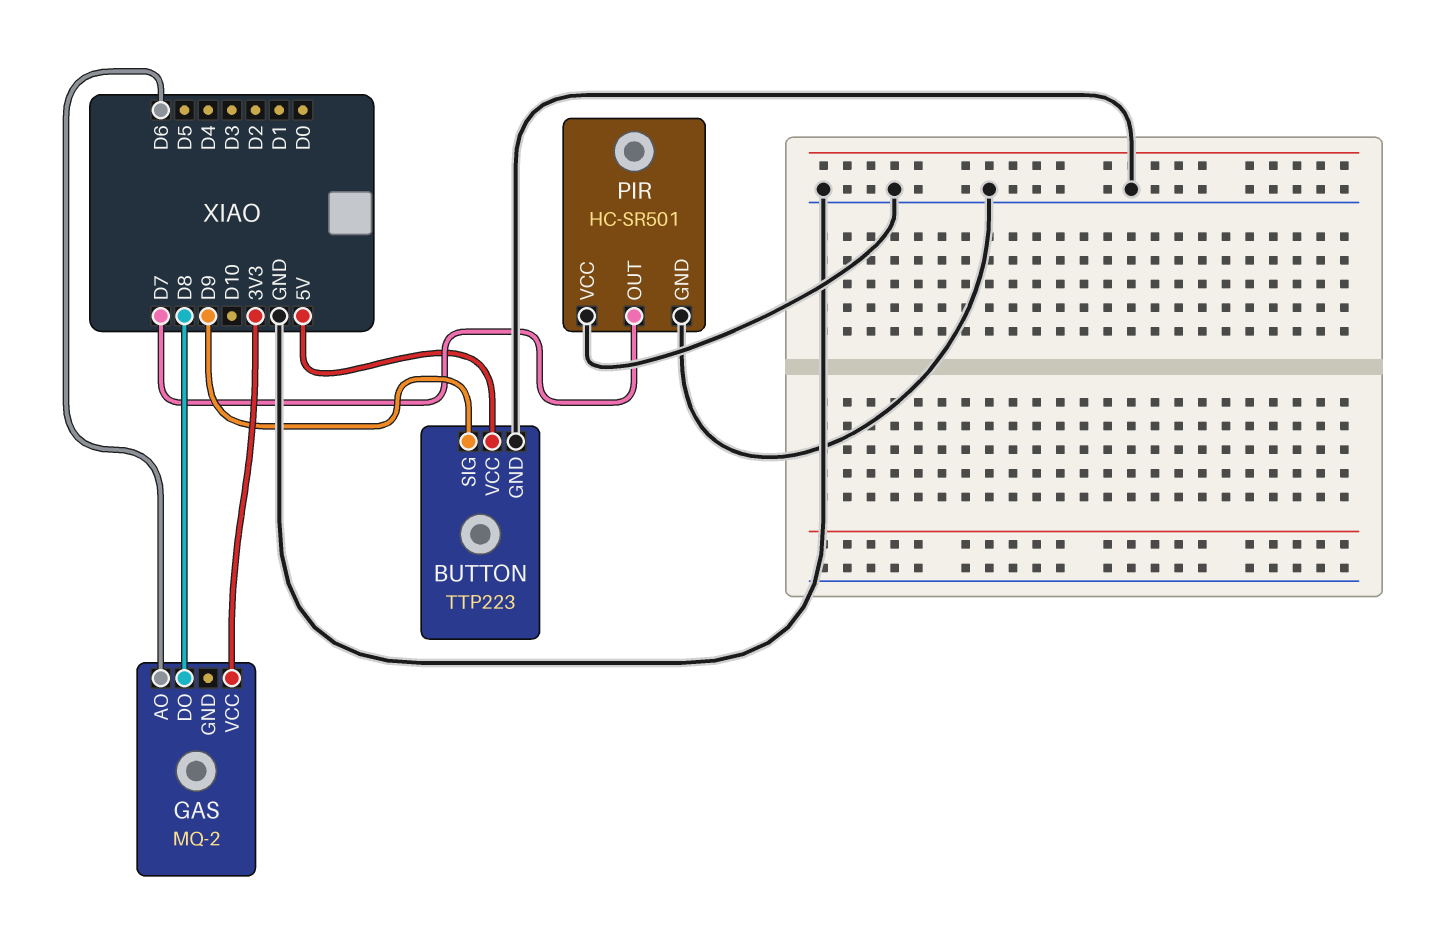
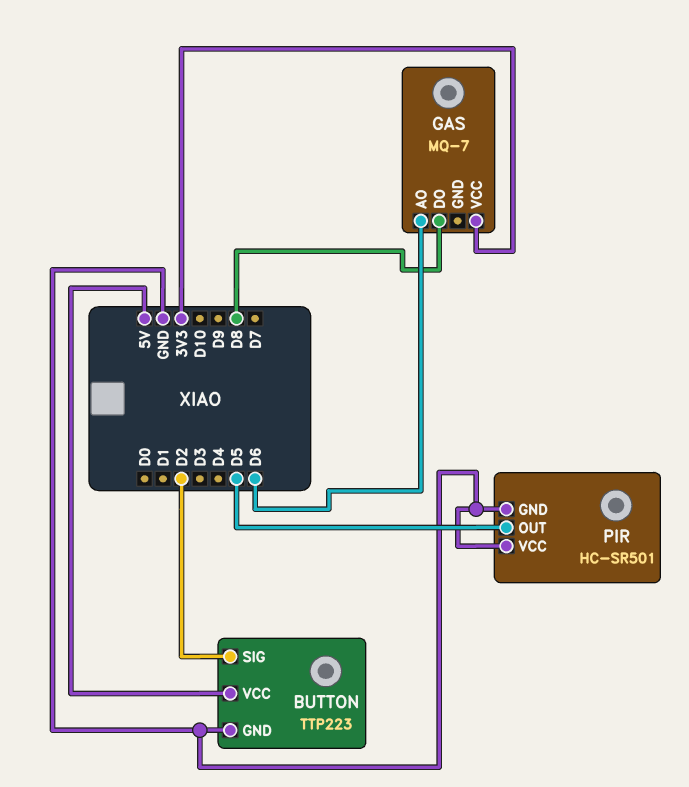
BUTTON pin SIG: D9 -> D2
GAS: MQ-2 -> MQ-7
PIR pin OUT: D7 -> D5

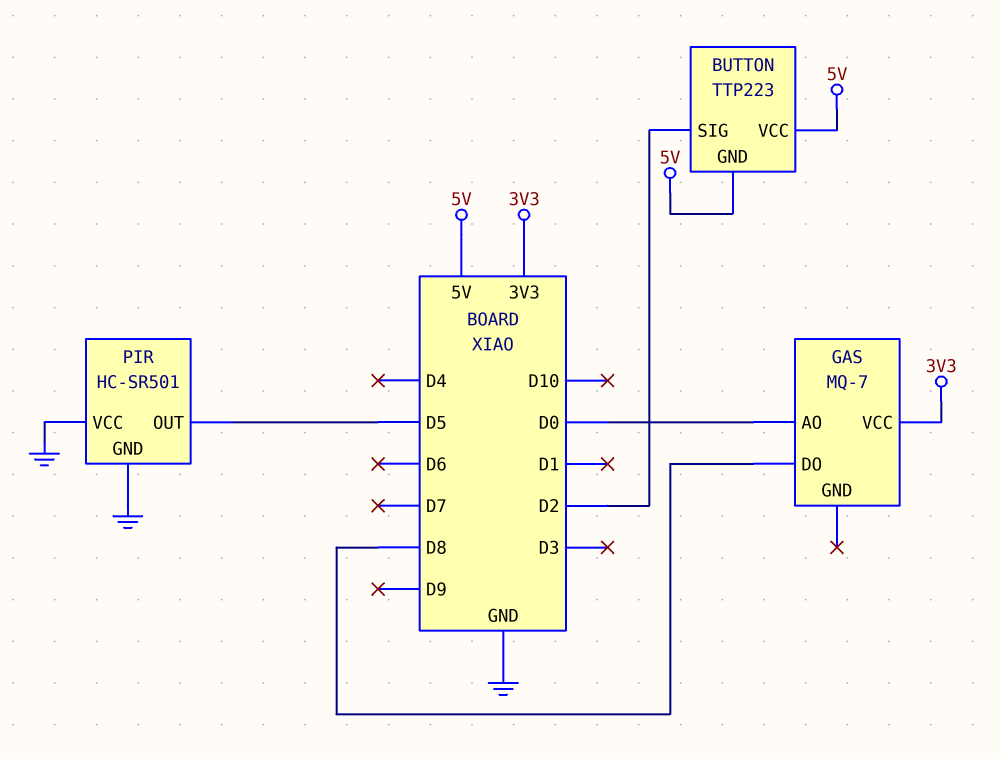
BUTTON pin GND: GND -> 5V
GAS pin AO: D6 -> D0

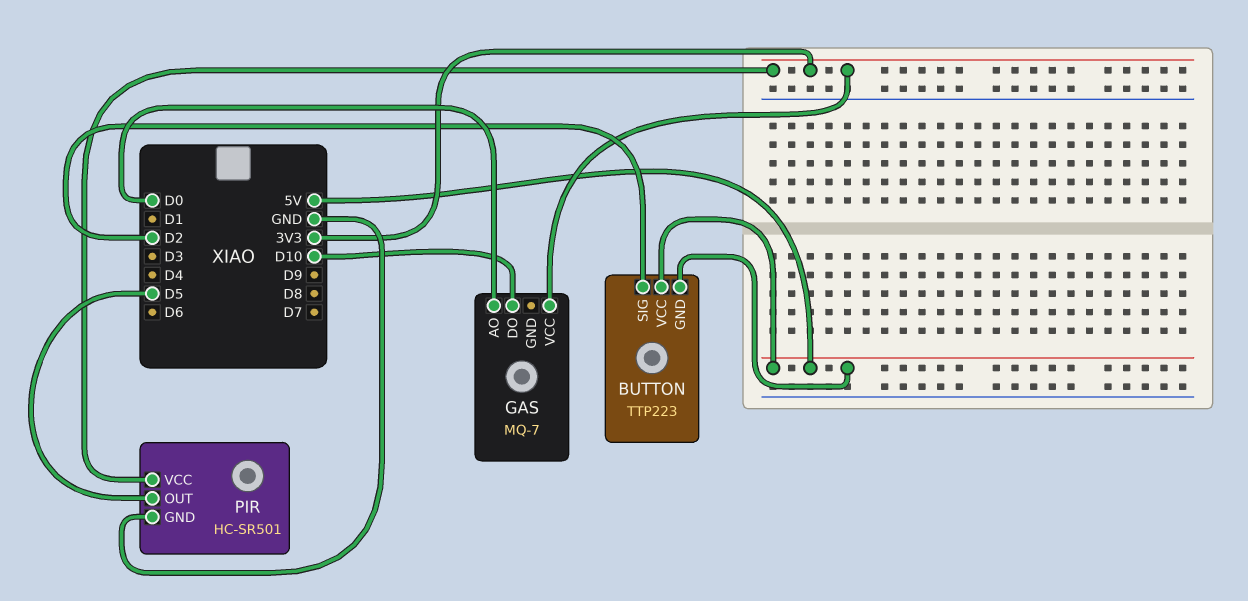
GAS pin DO: D8 -> D10
PIR pin VCC: GND -> 3V3

